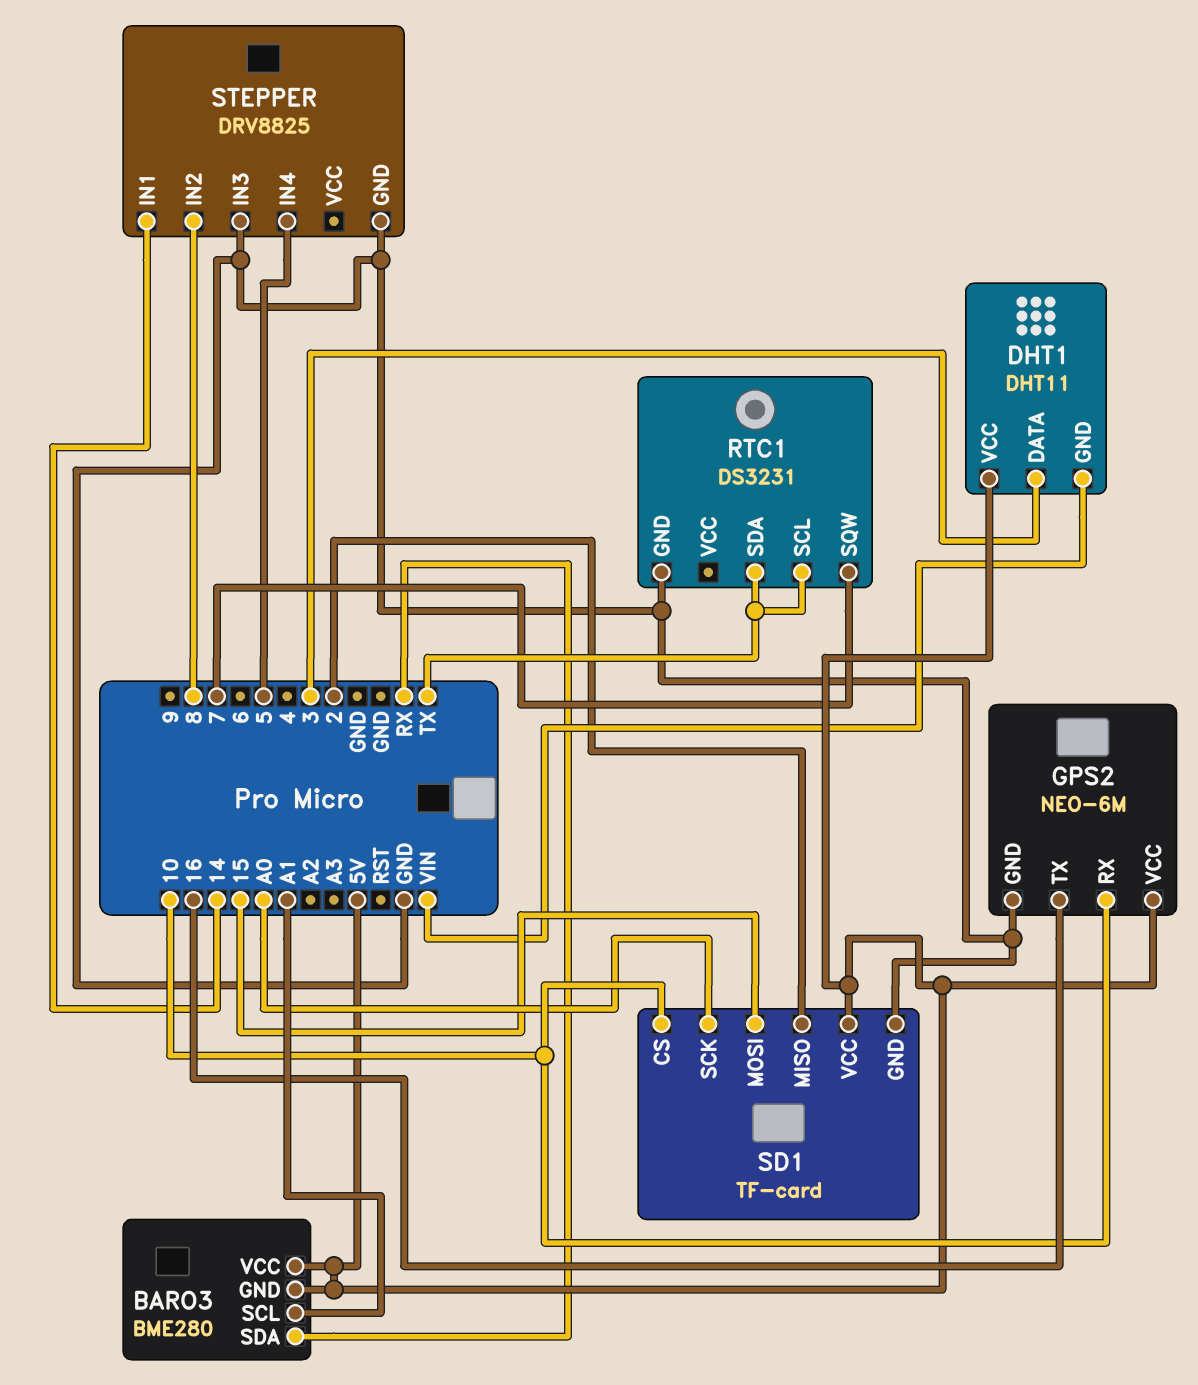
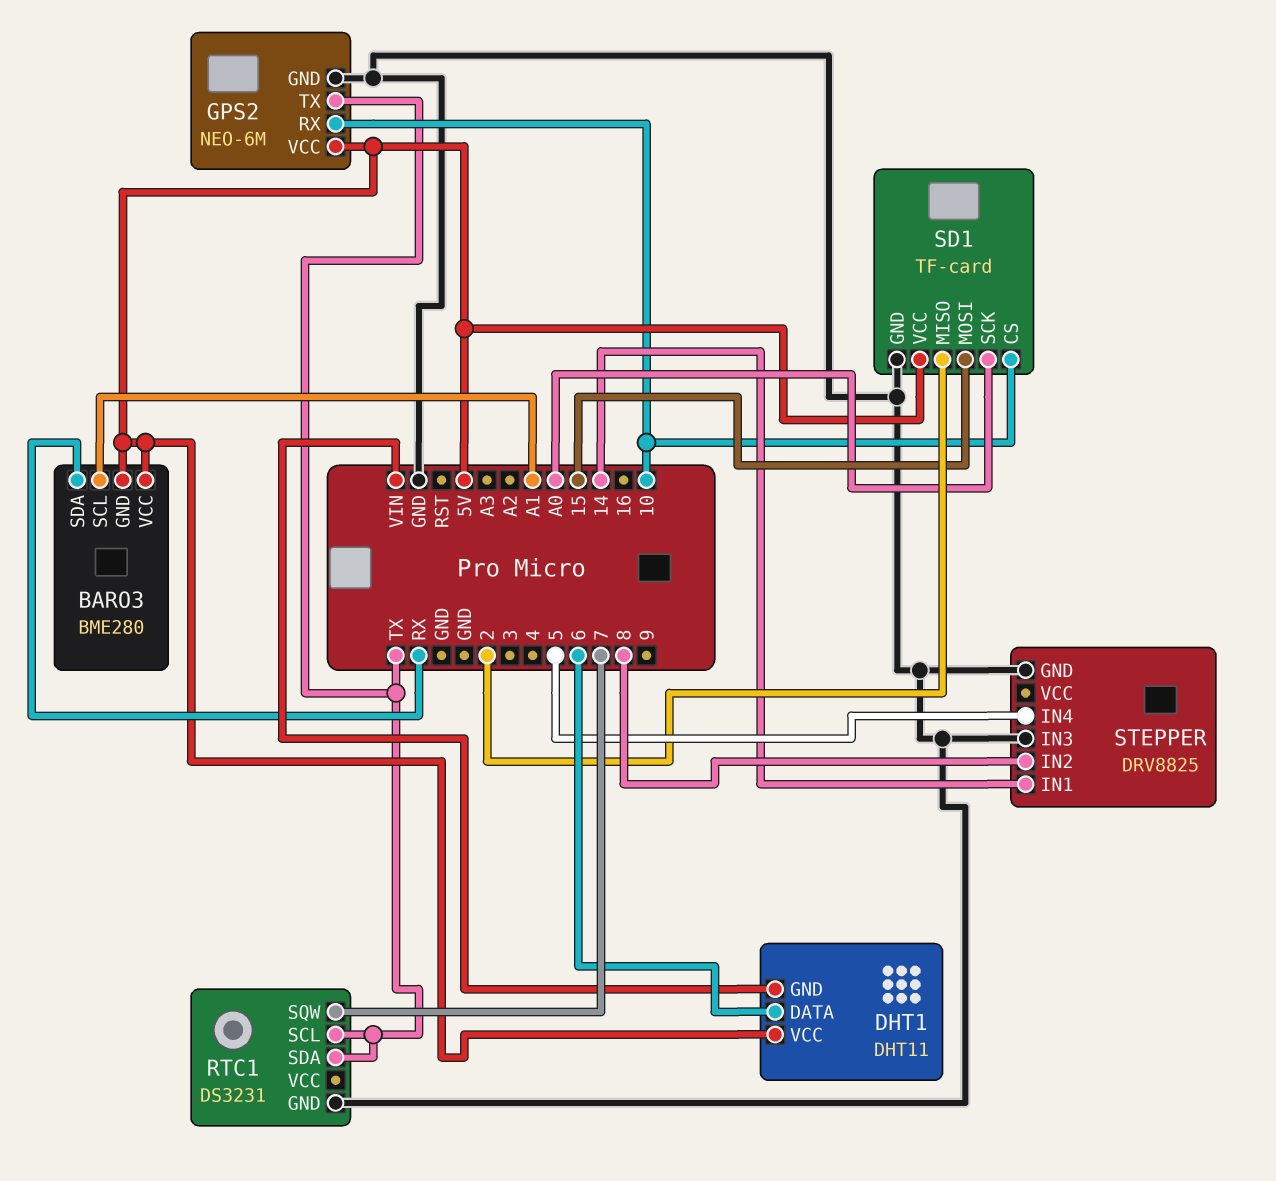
DHT1 pin DATA: 3 -> 6
GPS2 pin TX: 16 -> TX

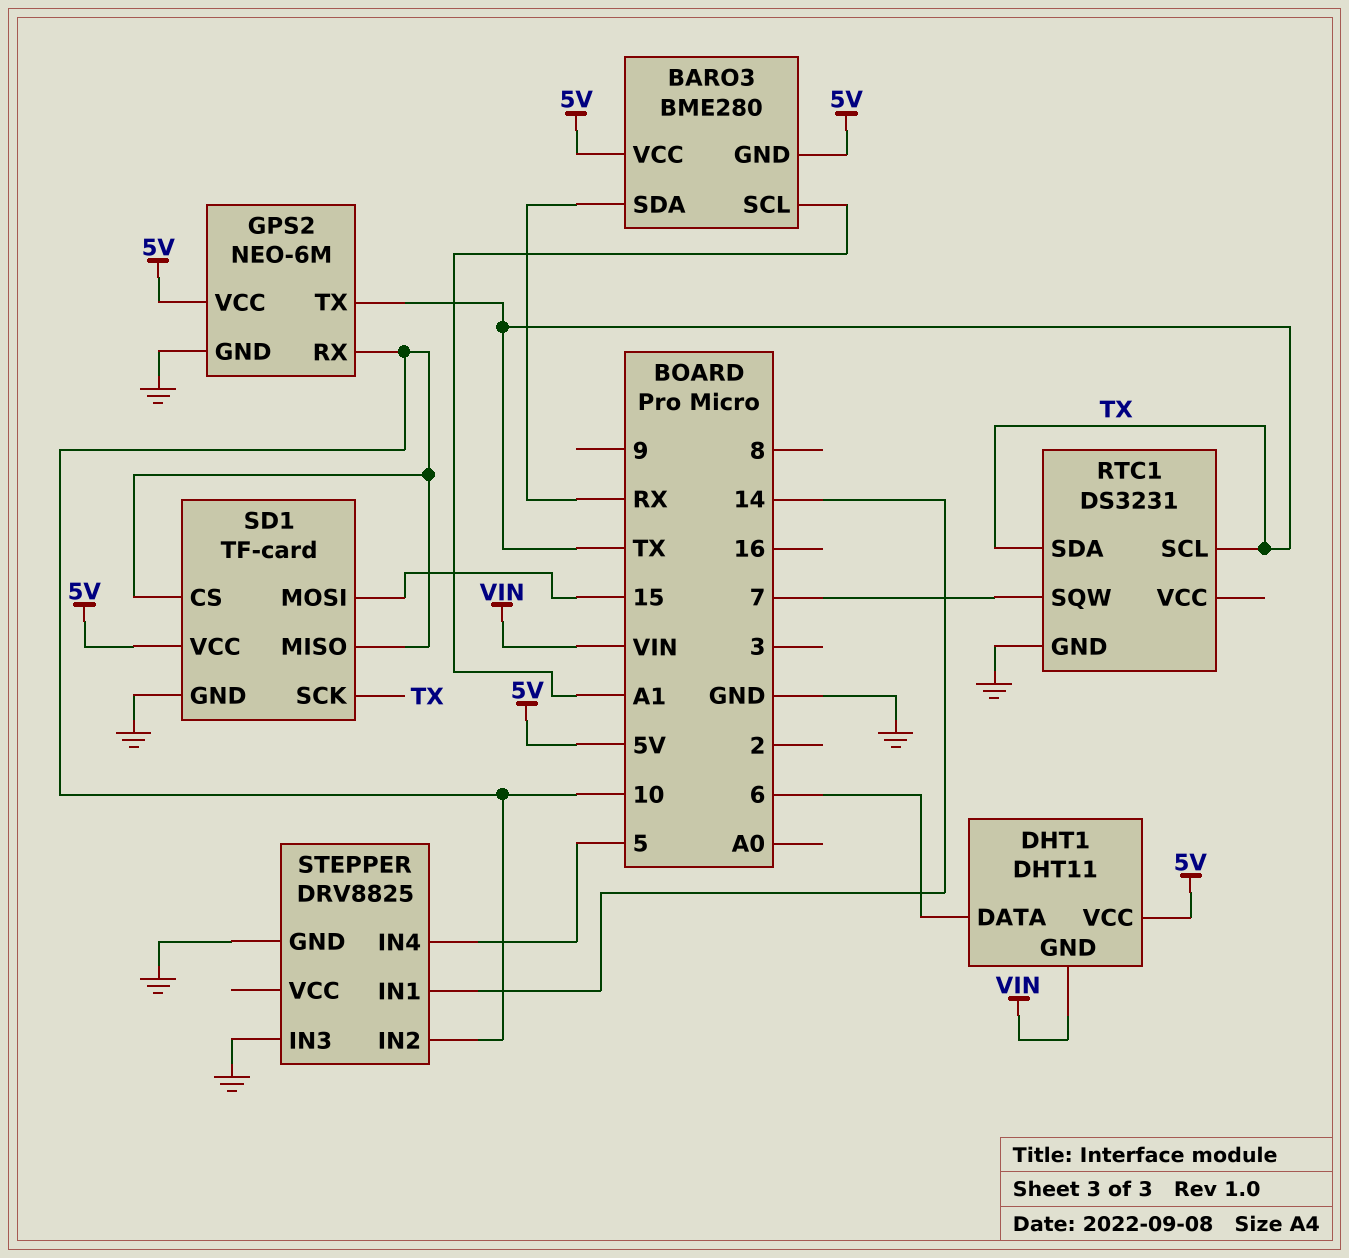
SD1 pin MISO: 2 -> 10
SD1 pin SCK: A0 -> TX
STEPPER pin IN2: 8 -> 10

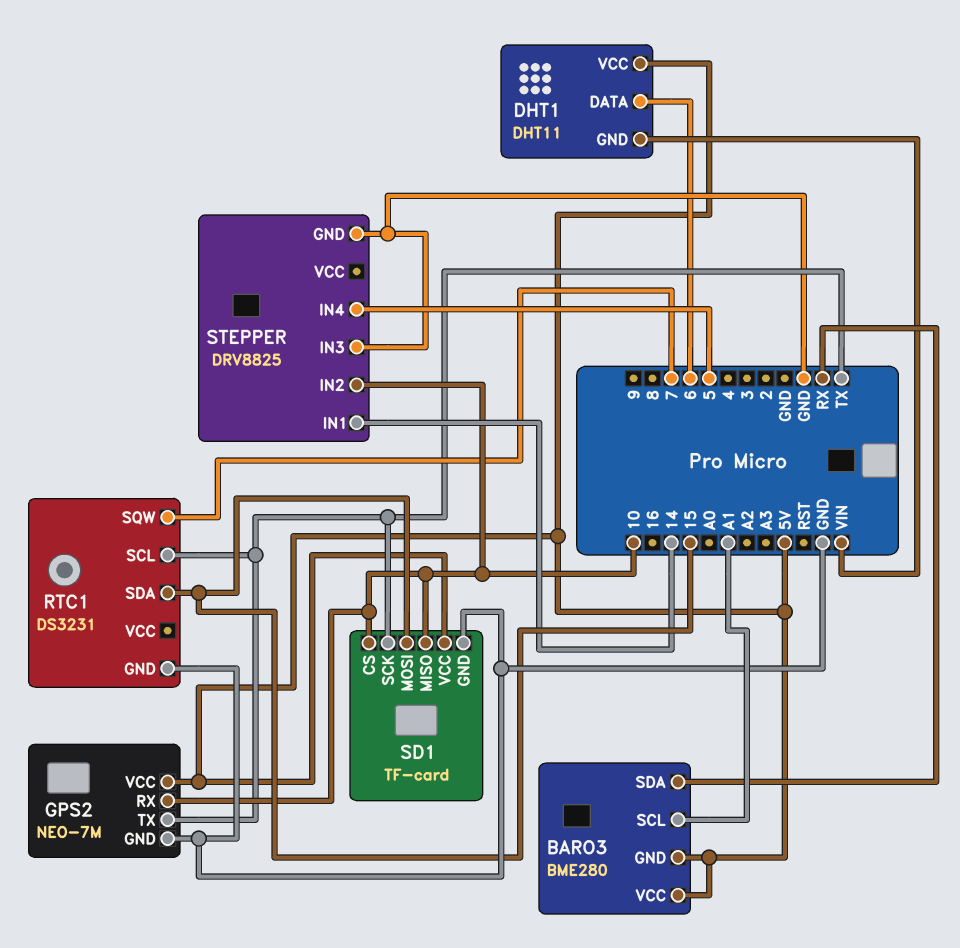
GPS2: NEO-6M -> NEO-7M
RTC1 pin SDA: TX -> 15

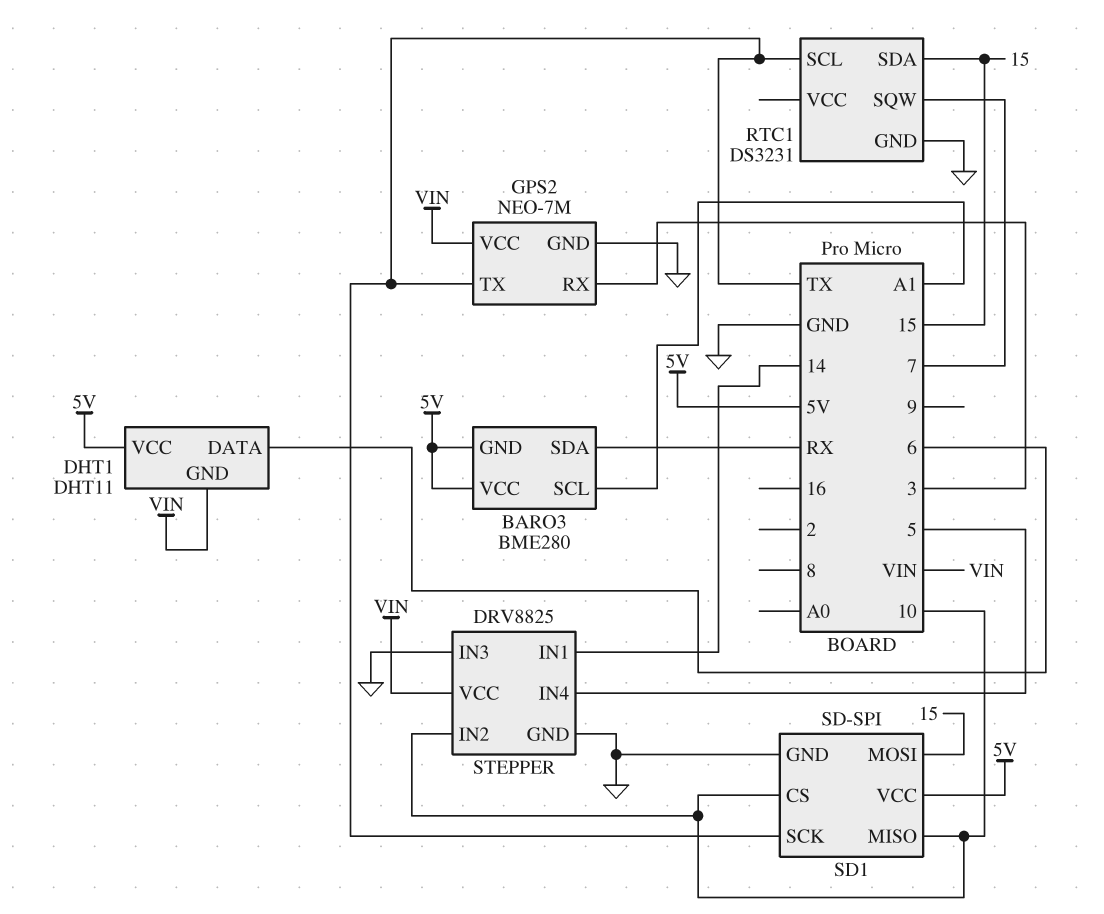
GPS2 pin RX: 10 -> 3
GPS2 pin VCC: 5V -> VIN
SD1: TF-card -> SD-SPI
STEPPER pin VCC: none -> VIN

